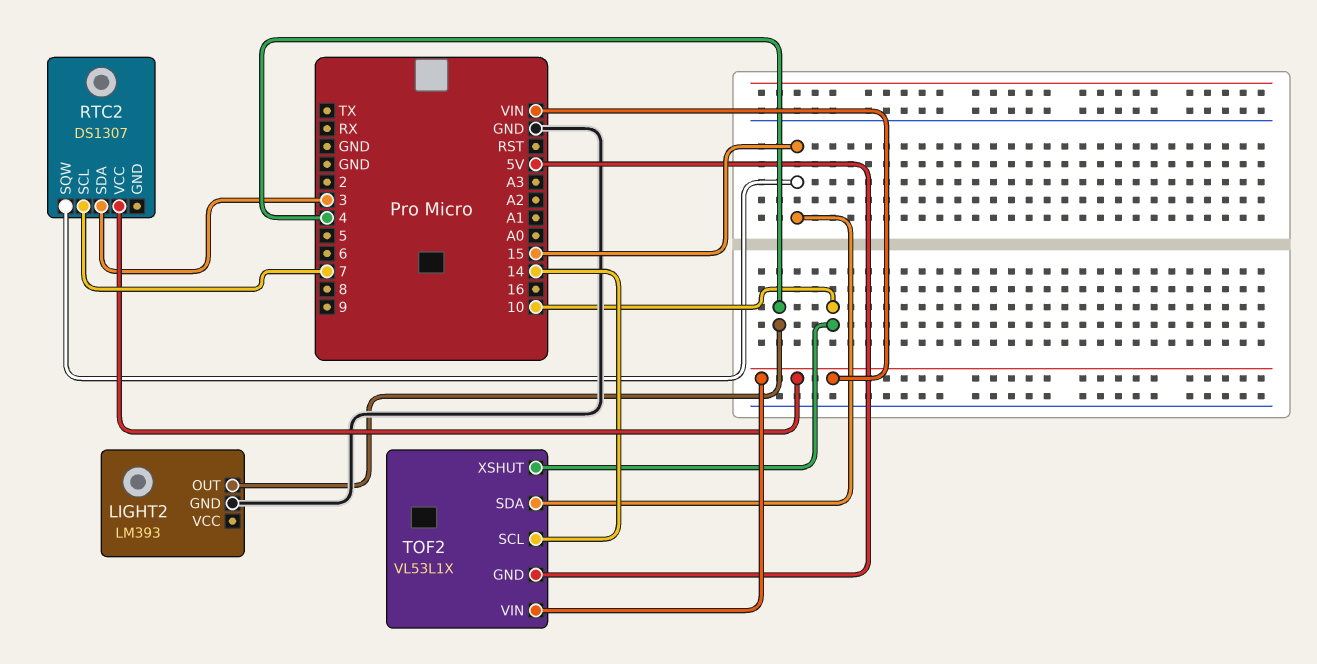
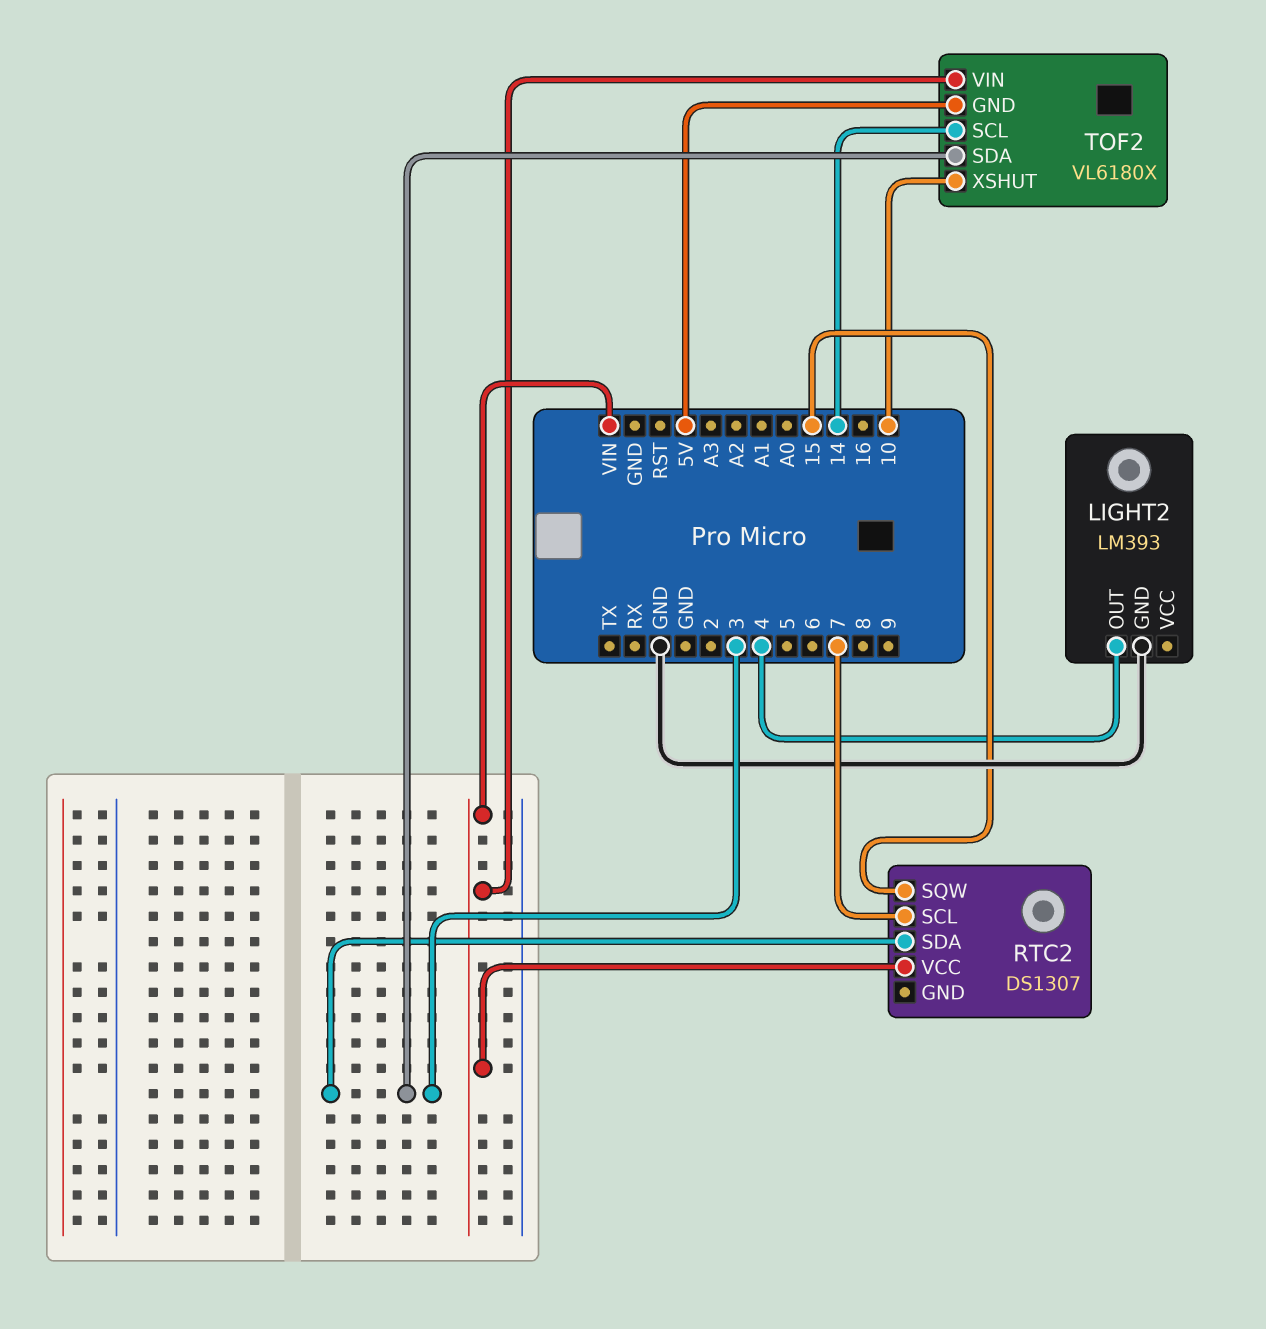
TOF2: VL53L1X -> VL6180X
TOF2 pin SDA: 15 -> 3

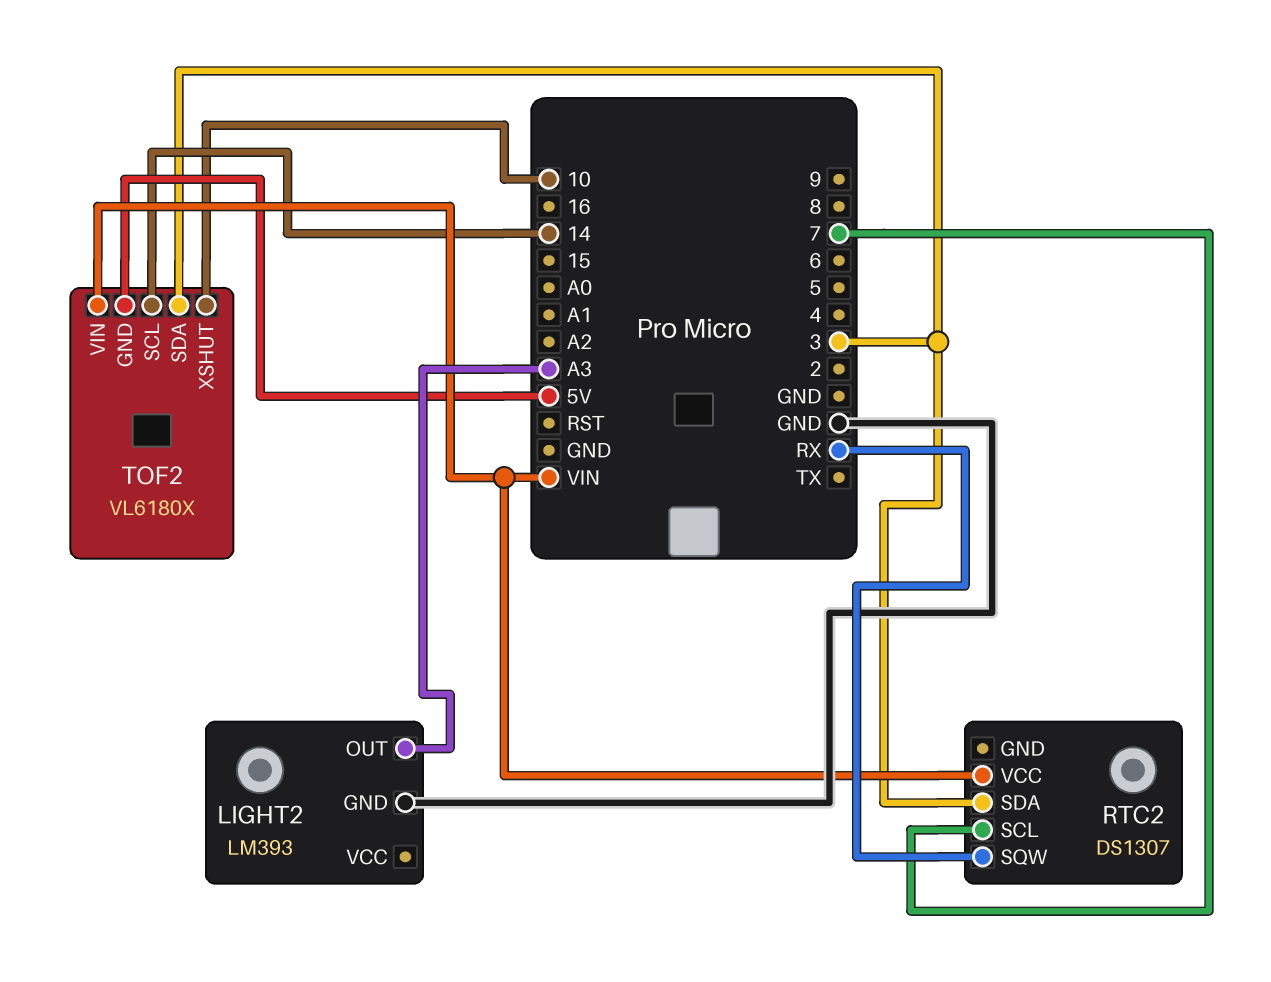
LIGHT2 pin OUT: 4 -> A3
RTC2 pin SQW: 15 -> RX

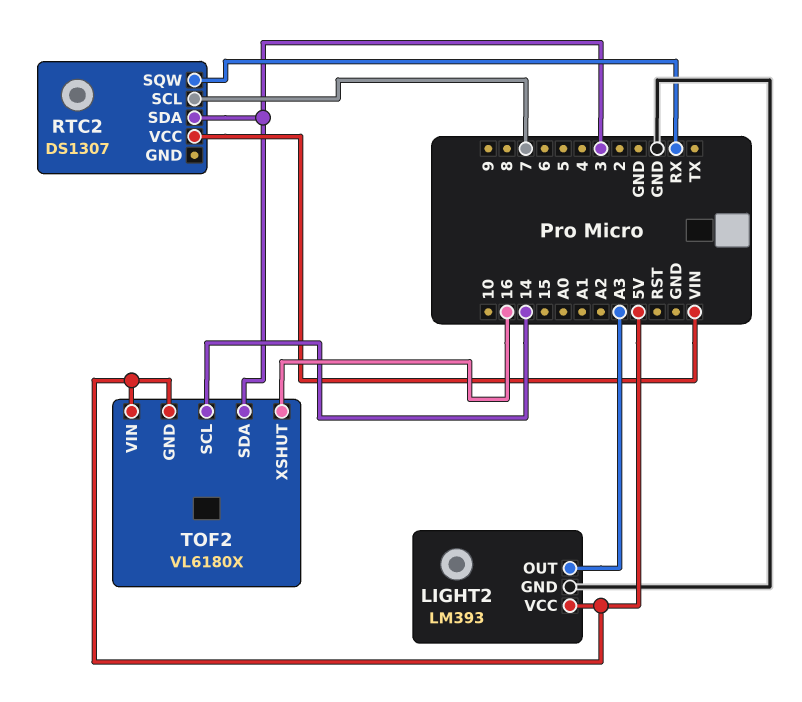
LIGHT2 pin VCC: none -> 5V
TOF2 pin VIN: VIN -> 5V
TOF2 pin XSHUT: 10 -> 16

